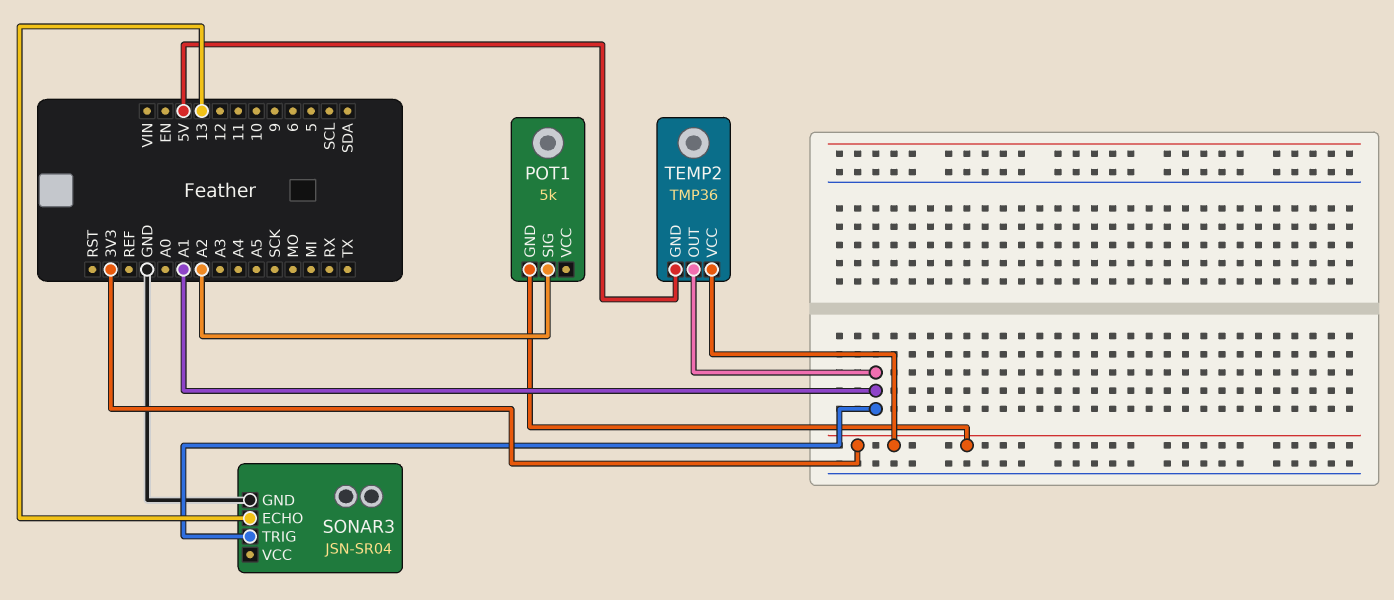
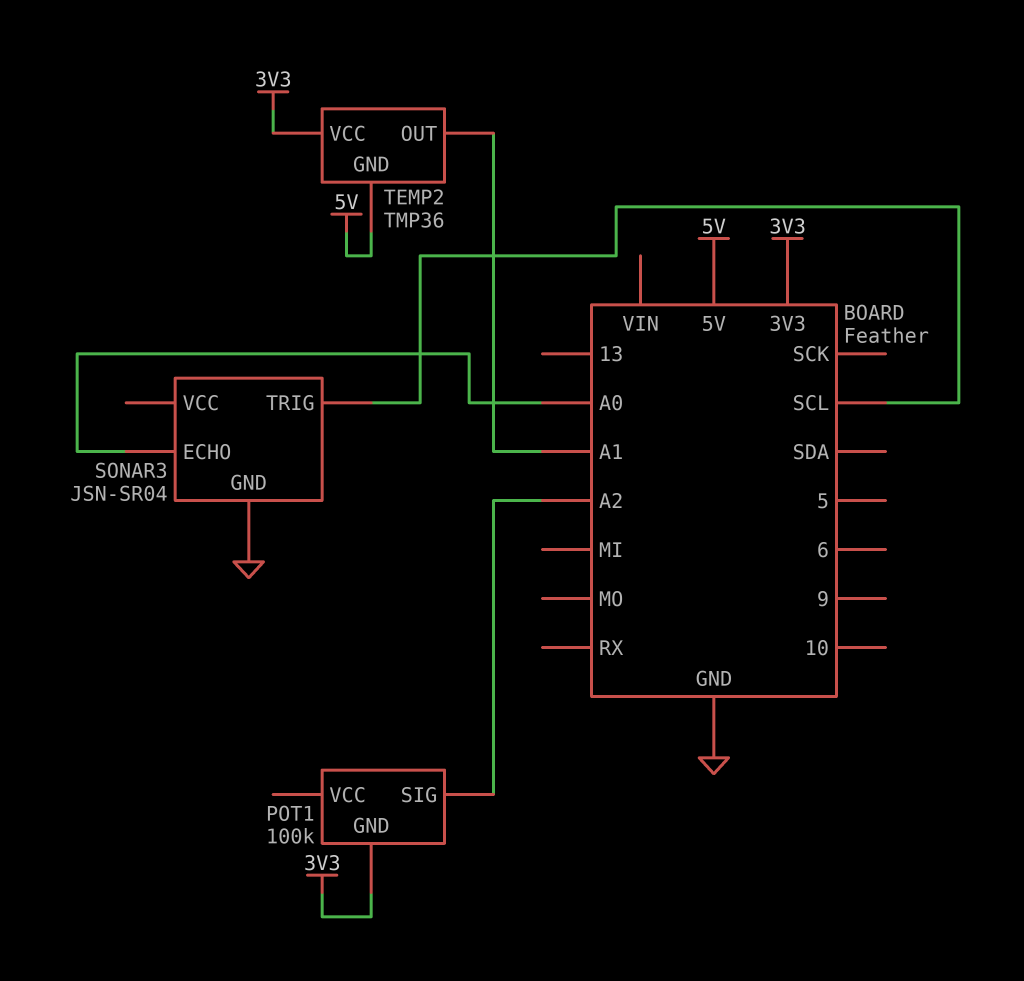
POT1: 5k -> 100k
SONAR3 pin ECHO: 13 -> A0
SONAR3 pin TRIG: A1 -> SCL

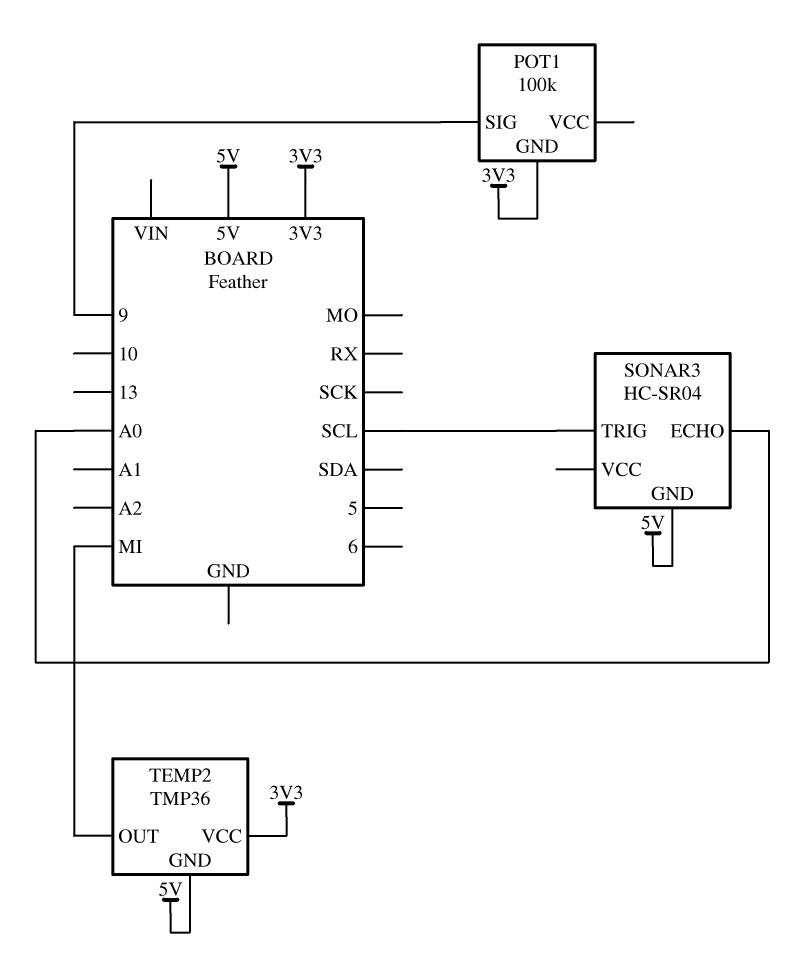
POT1 pin SIG: A2 -> 9
SONAR3: JSN-SR04 -> HC-SR04
SONAR3 pin GND: GND -> 5V
TEMP2 pin OUT: A1 -> MI

